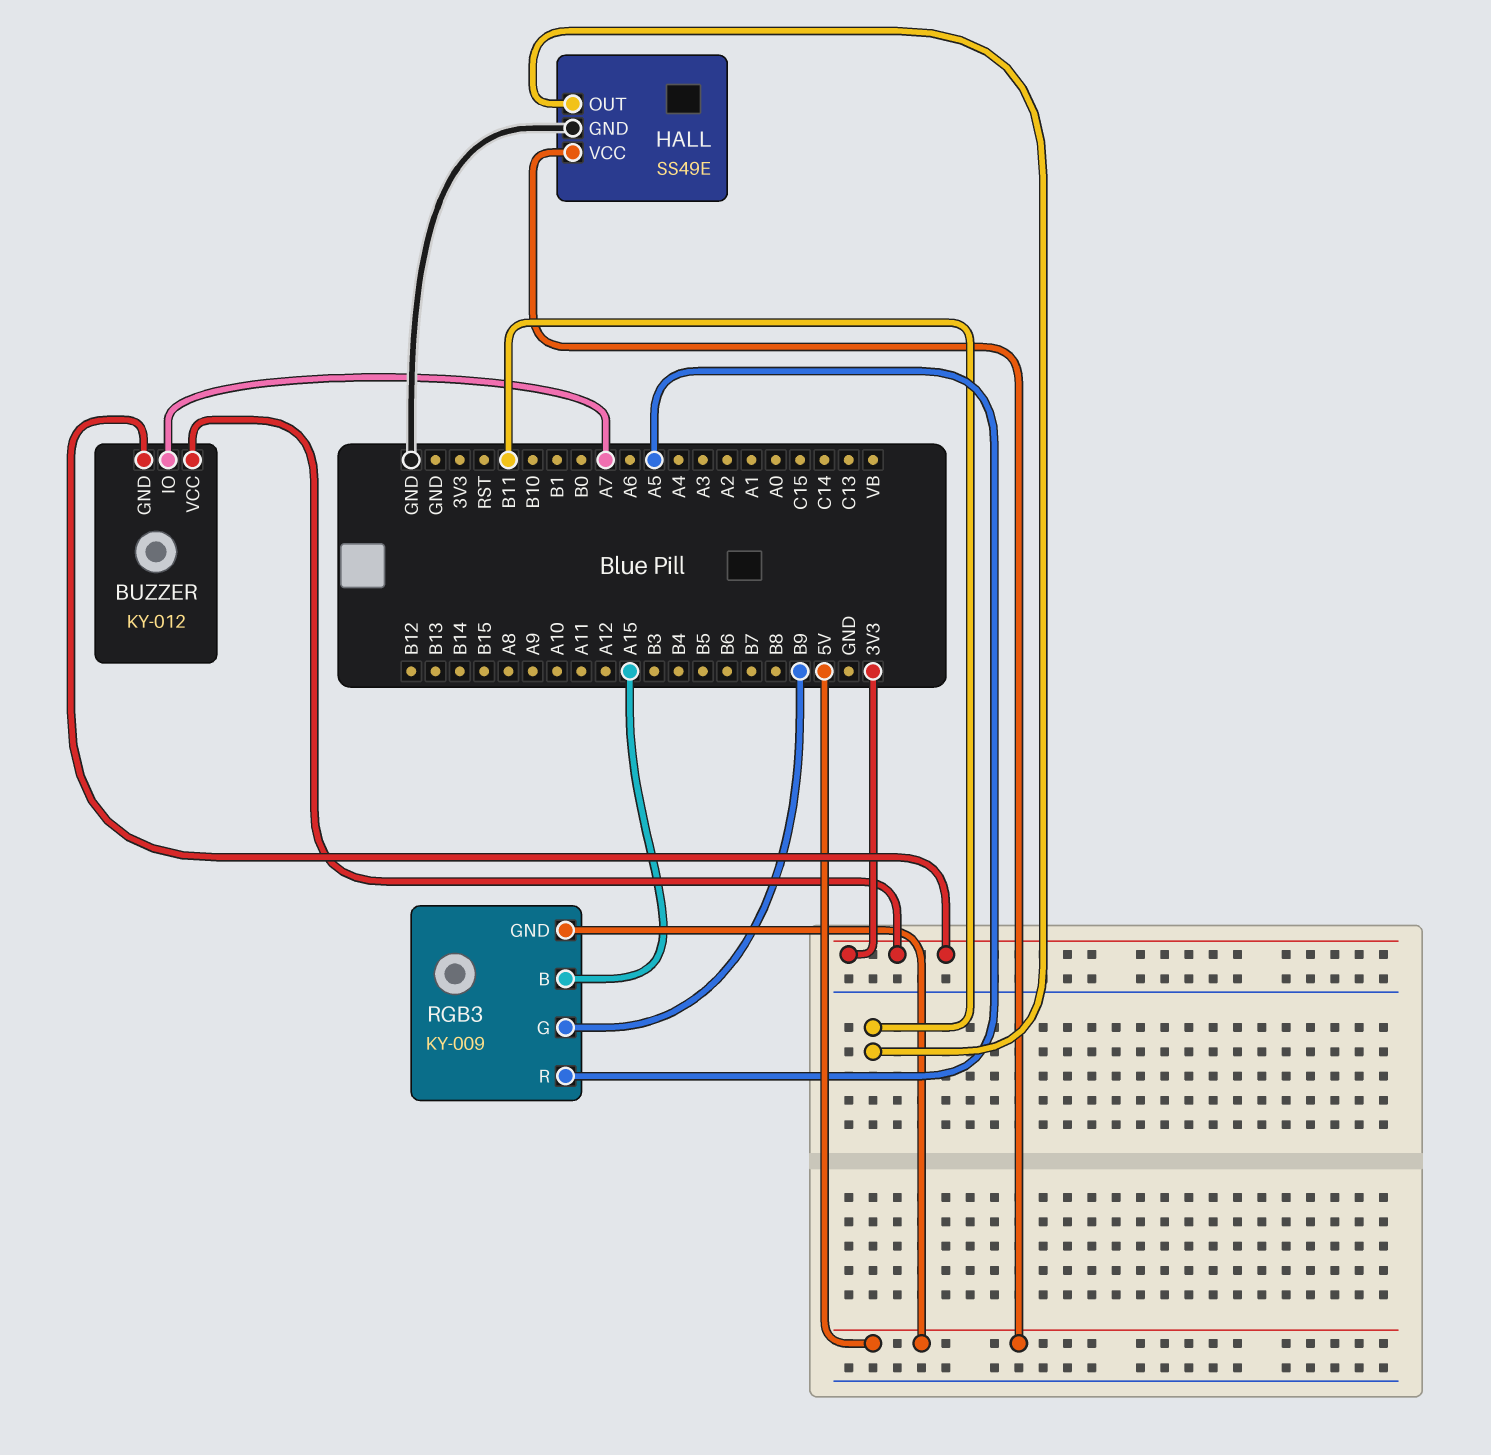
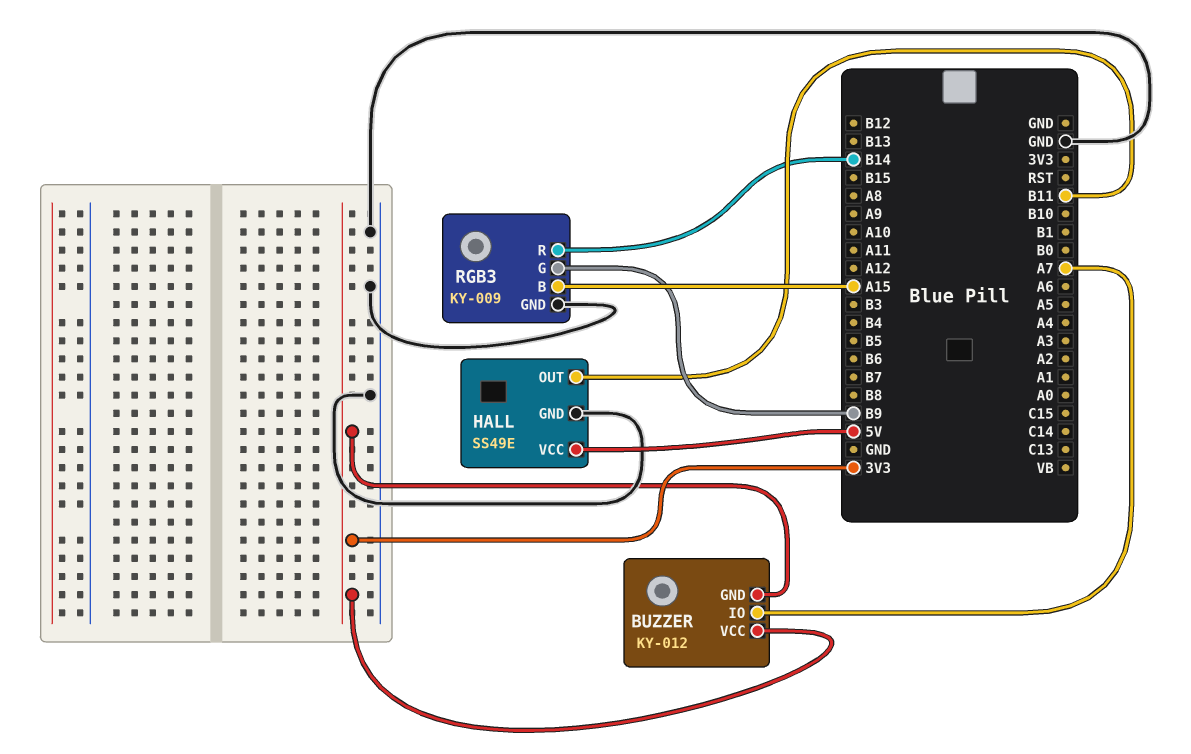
RGB3 pin GND: 5V -> GND
RGB3 pin R: A5 -> B14

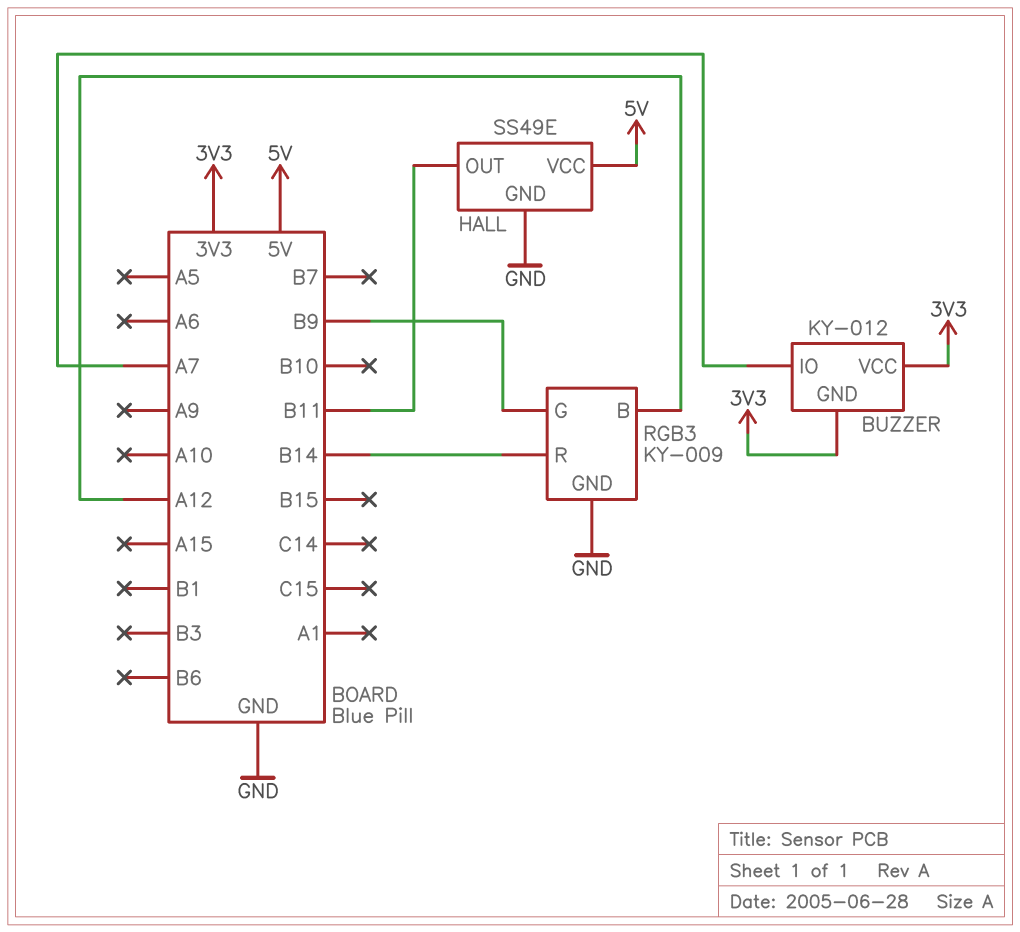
RGB3 pin B: A15 -> A12

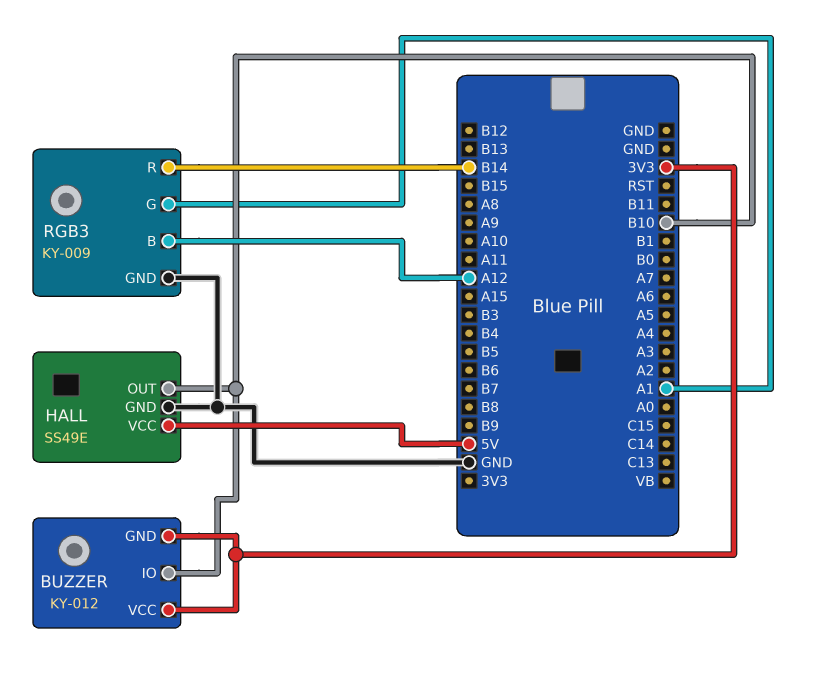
BUZZER pin IO: A7 -> B10
HALL pin OUT: B11 -> B10
RGB3 pin G: B9 -> A1

